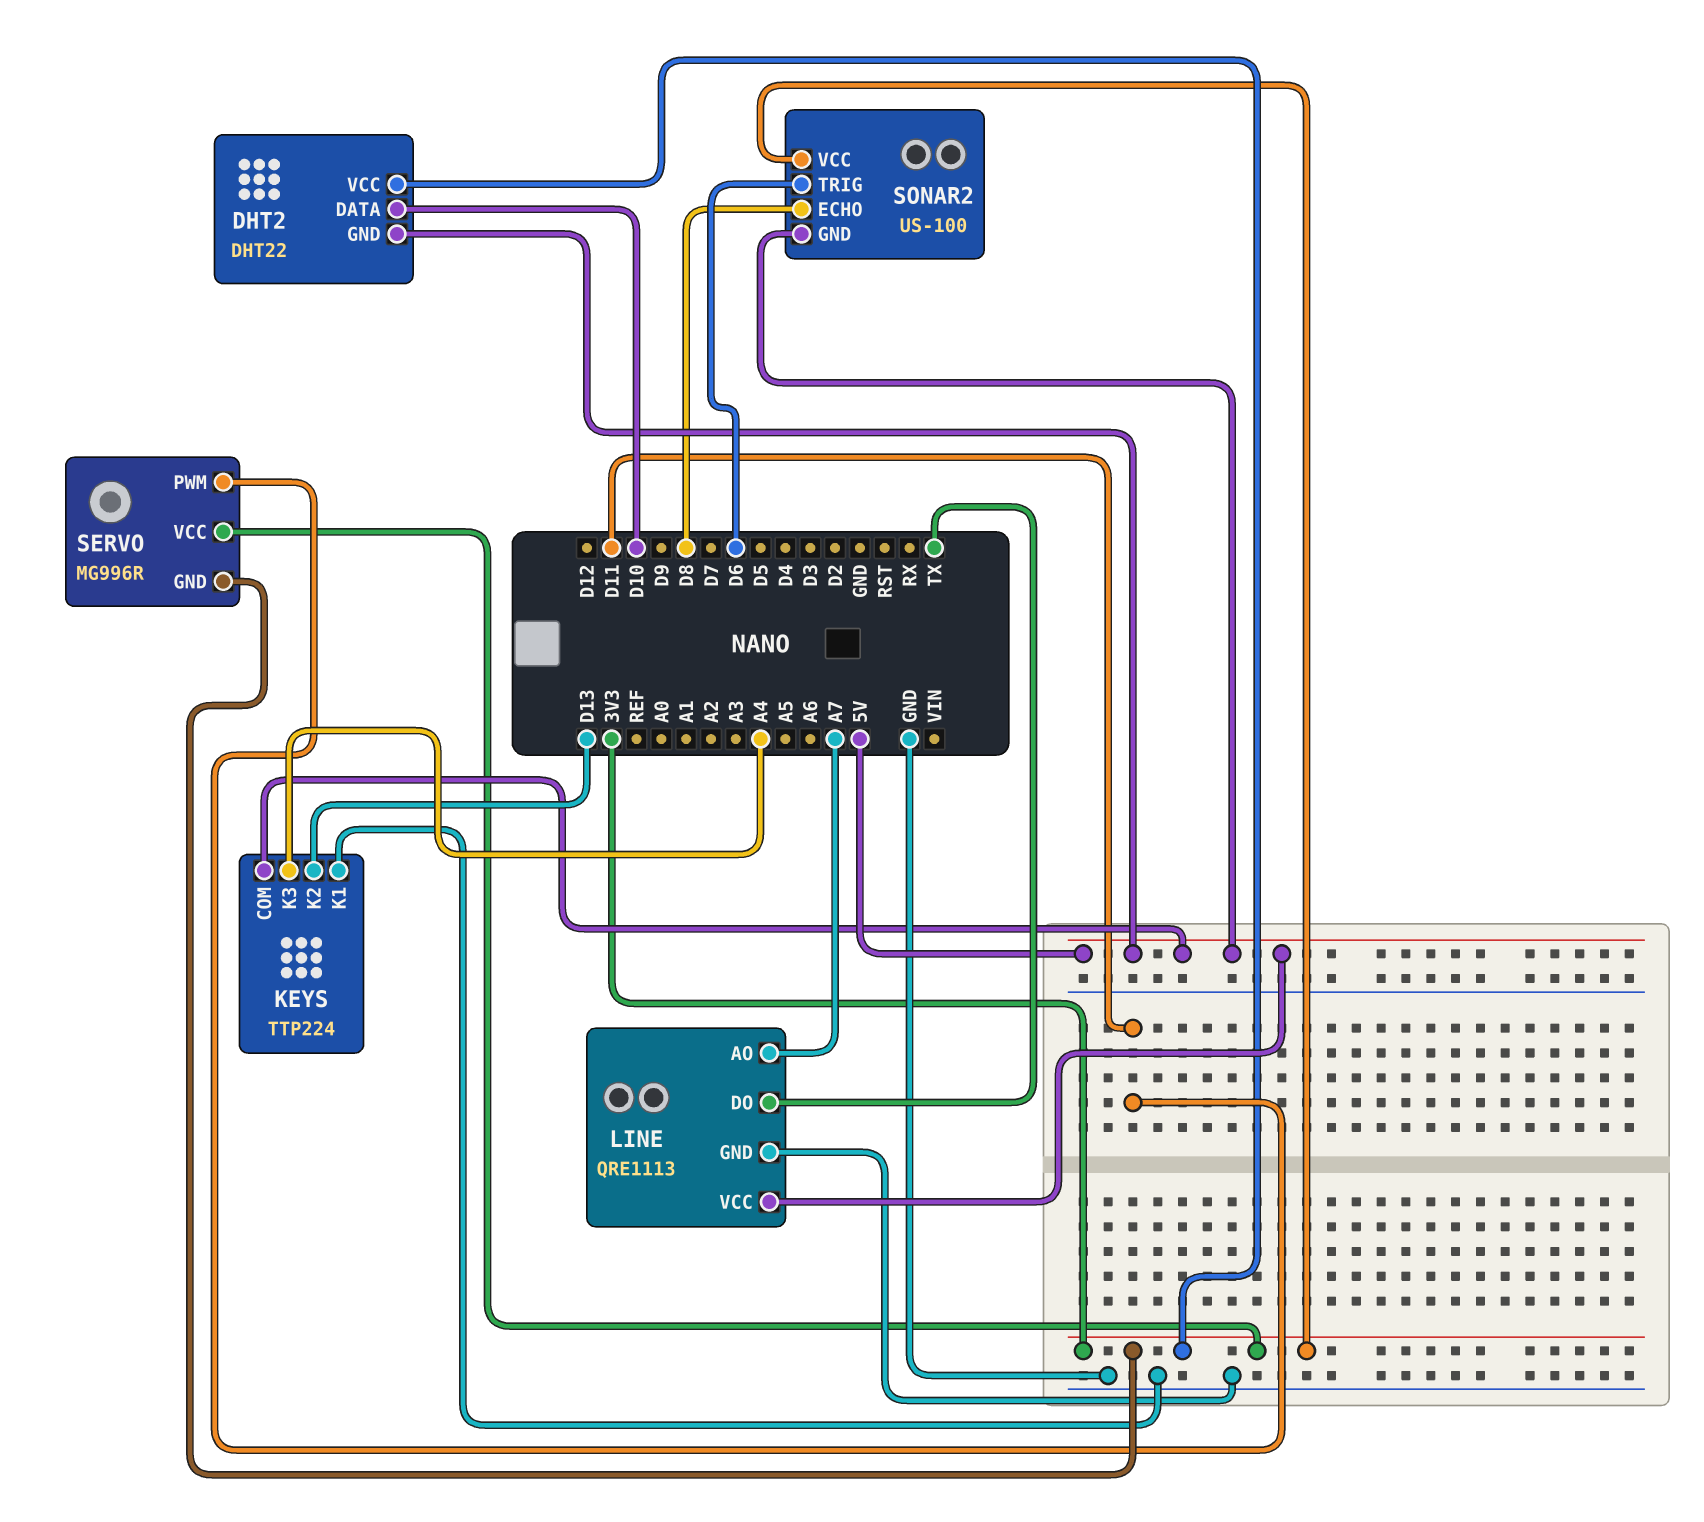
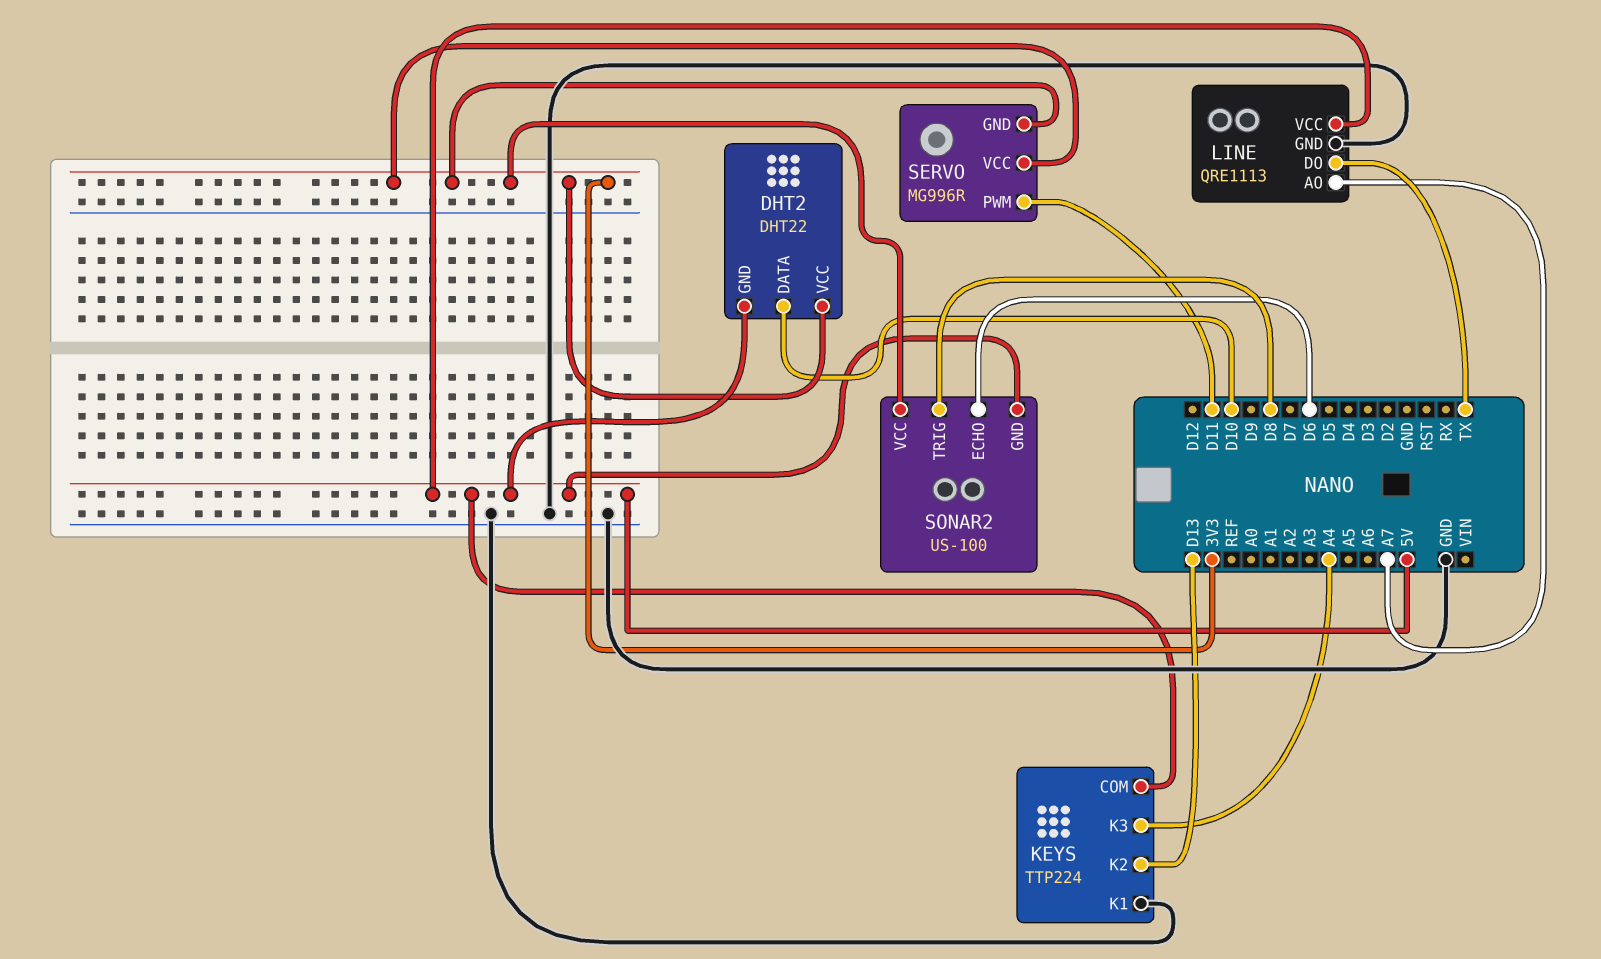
SONAR2 pin ECHO: D8 -> D6
SONAR2 pin TRIG: D6 -> D8

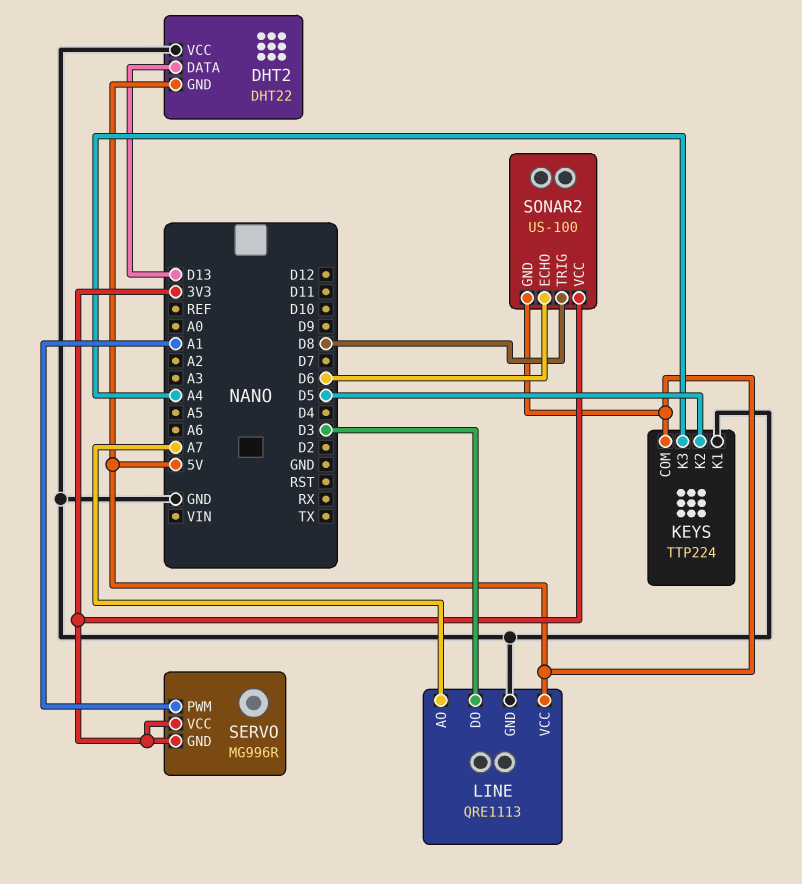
DHT2 pin DATA: D10 -> D13
DHT2 pin VCC: 3V3 -> GND
KEYS pin K2: D13 -> D5
LINE pin DO: TX -> D3
SERVO pin PWM: D11 -> A1

